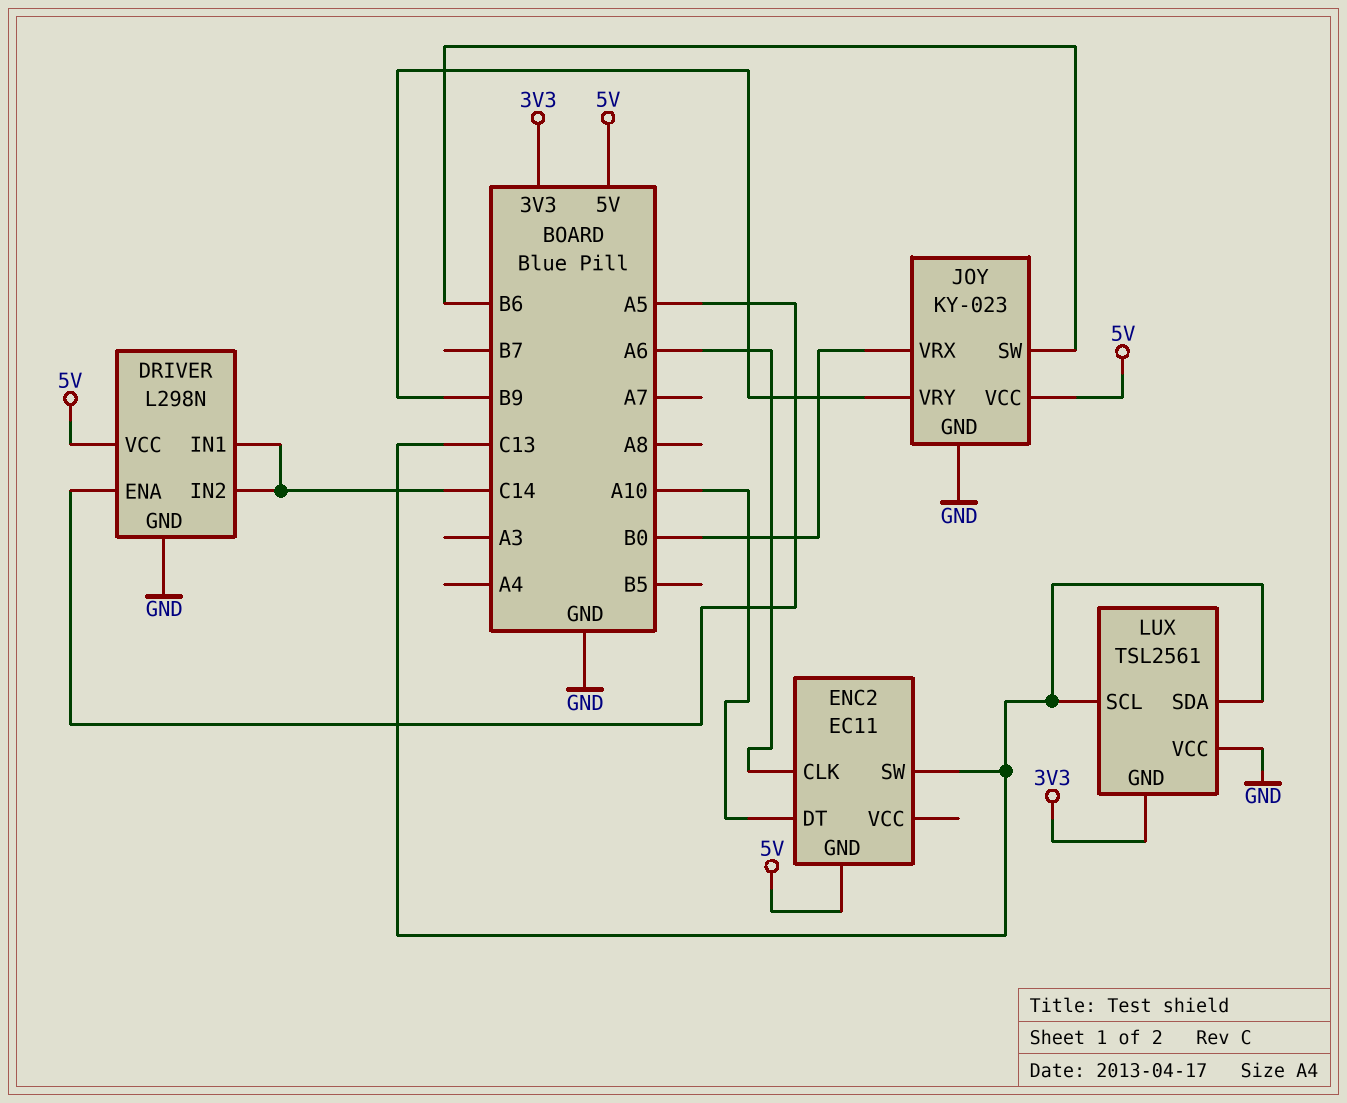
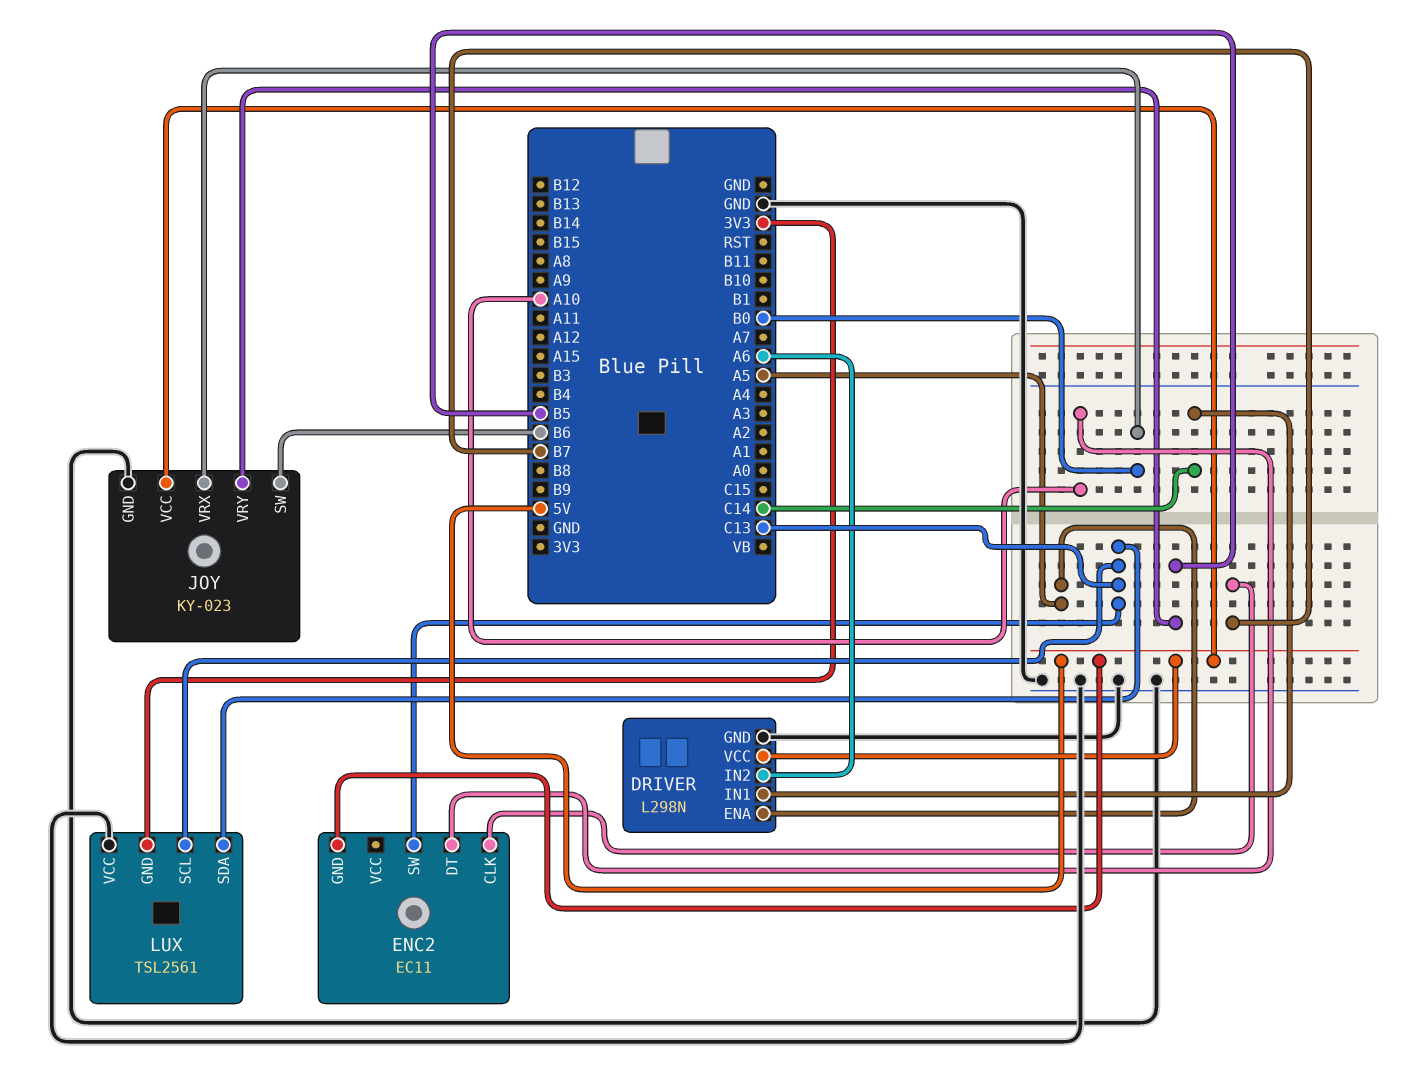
DRIVER pin IN2: C14 -> A6
ENC2 pin CLK: A6 -> B7
JOY pin VRY: B9 -> B5

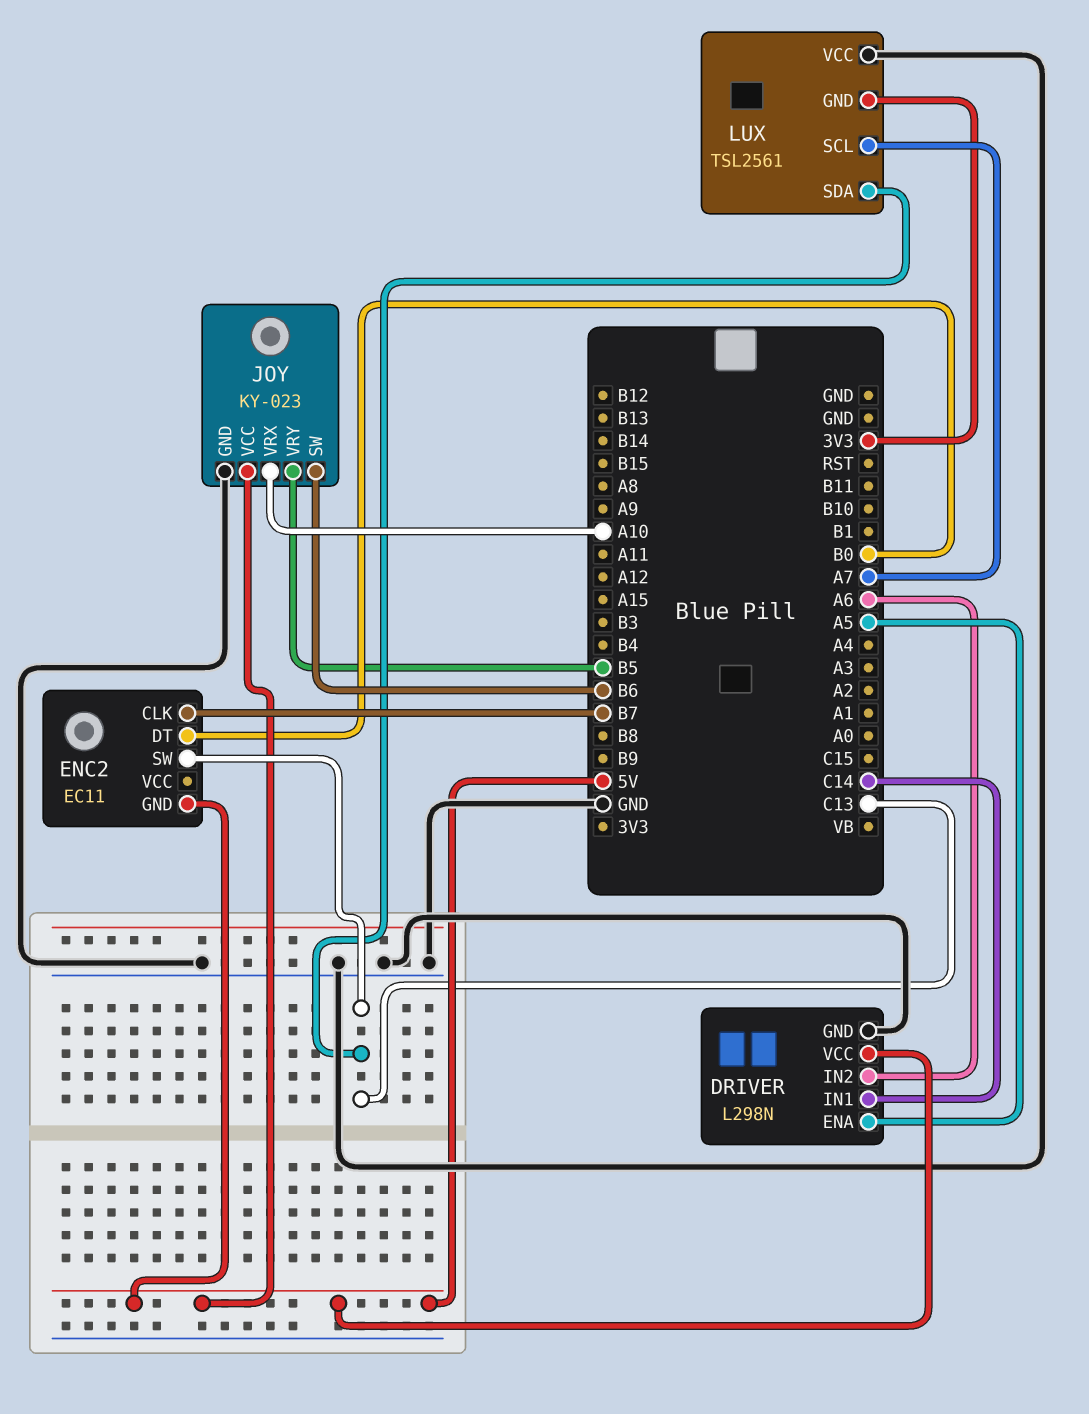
ENC2 pin DT: A10 -> B0
JOY pin VRX: B0 -> A10
LUX pin SCL: C13 -> A7

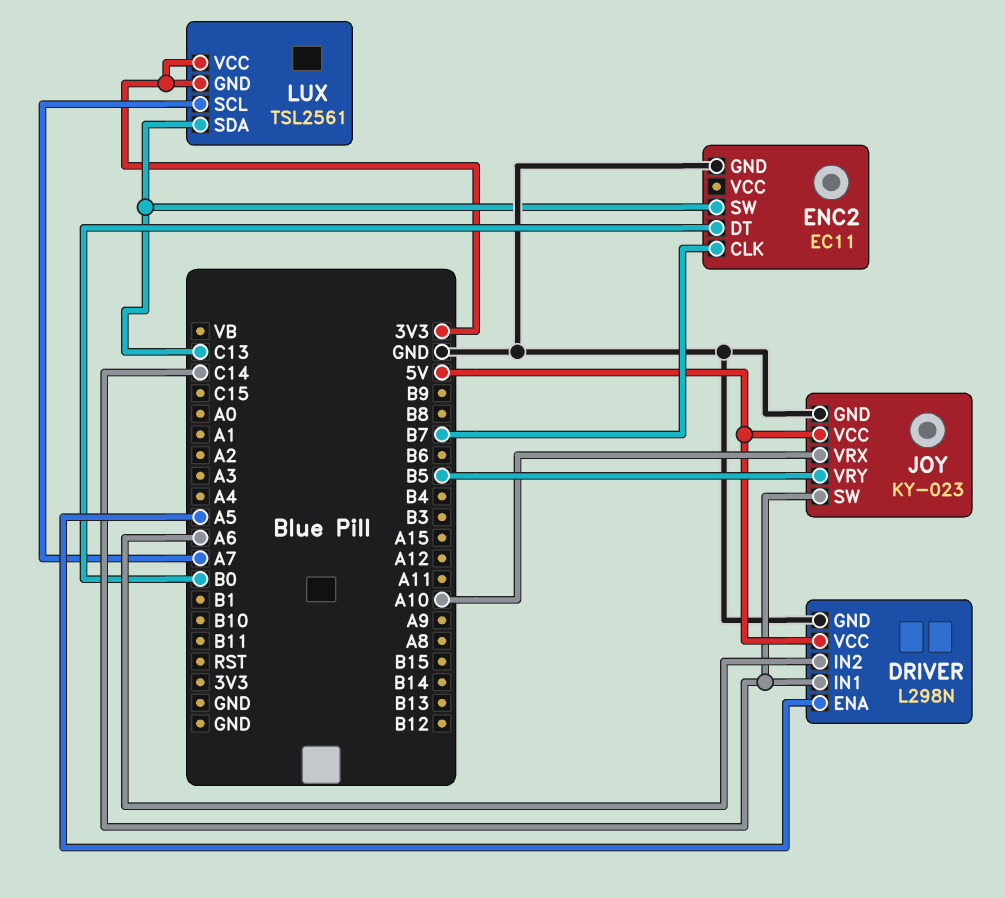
ENC2 pin GND: 5V -> GND
JOY pin SW: B6 -> C14
LUX pin VCC: GND -> 3V3

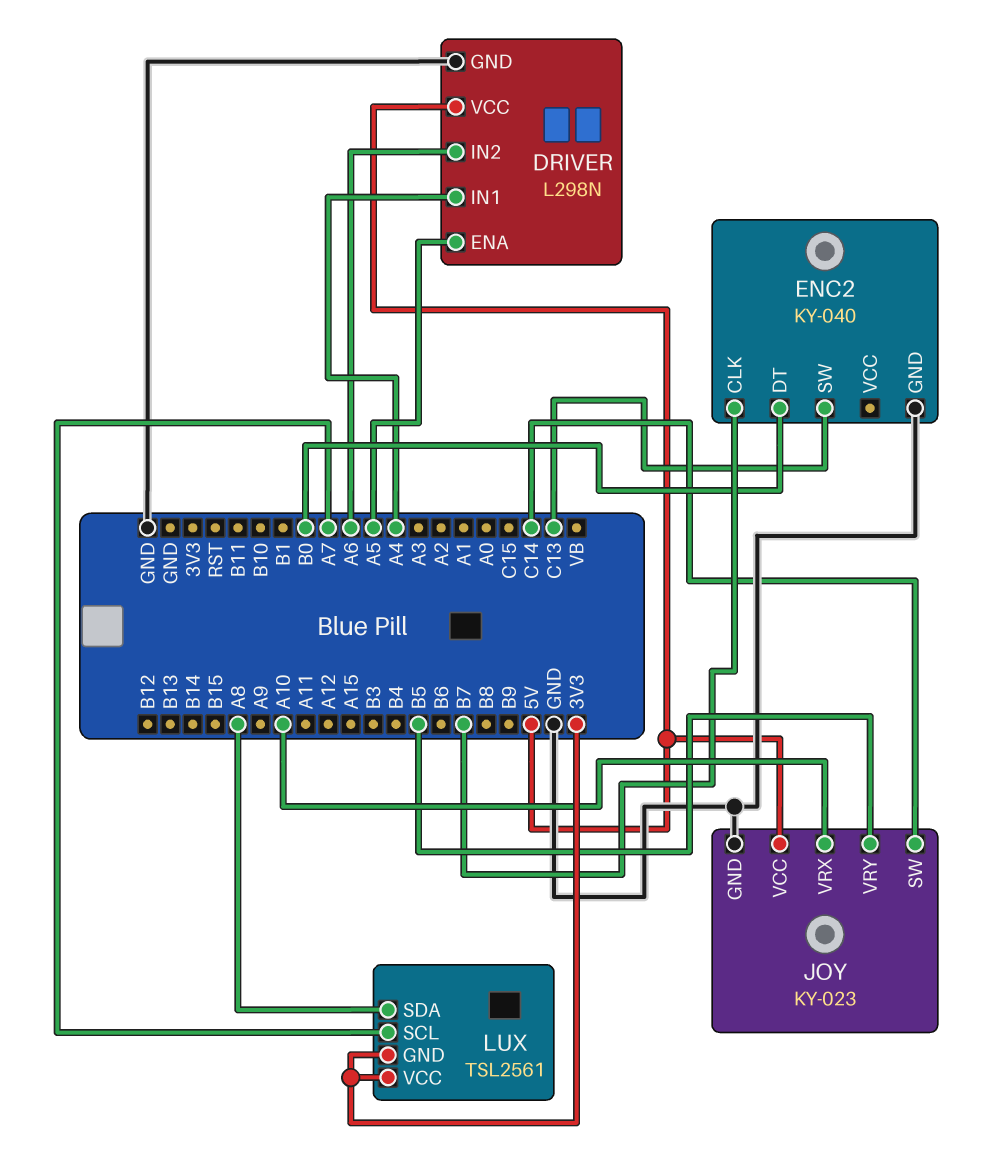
DRIVER pin IN1: C14 -> A4
ENC2: EC11 -> KY-040
LUX pin SDA: C13 -> A8

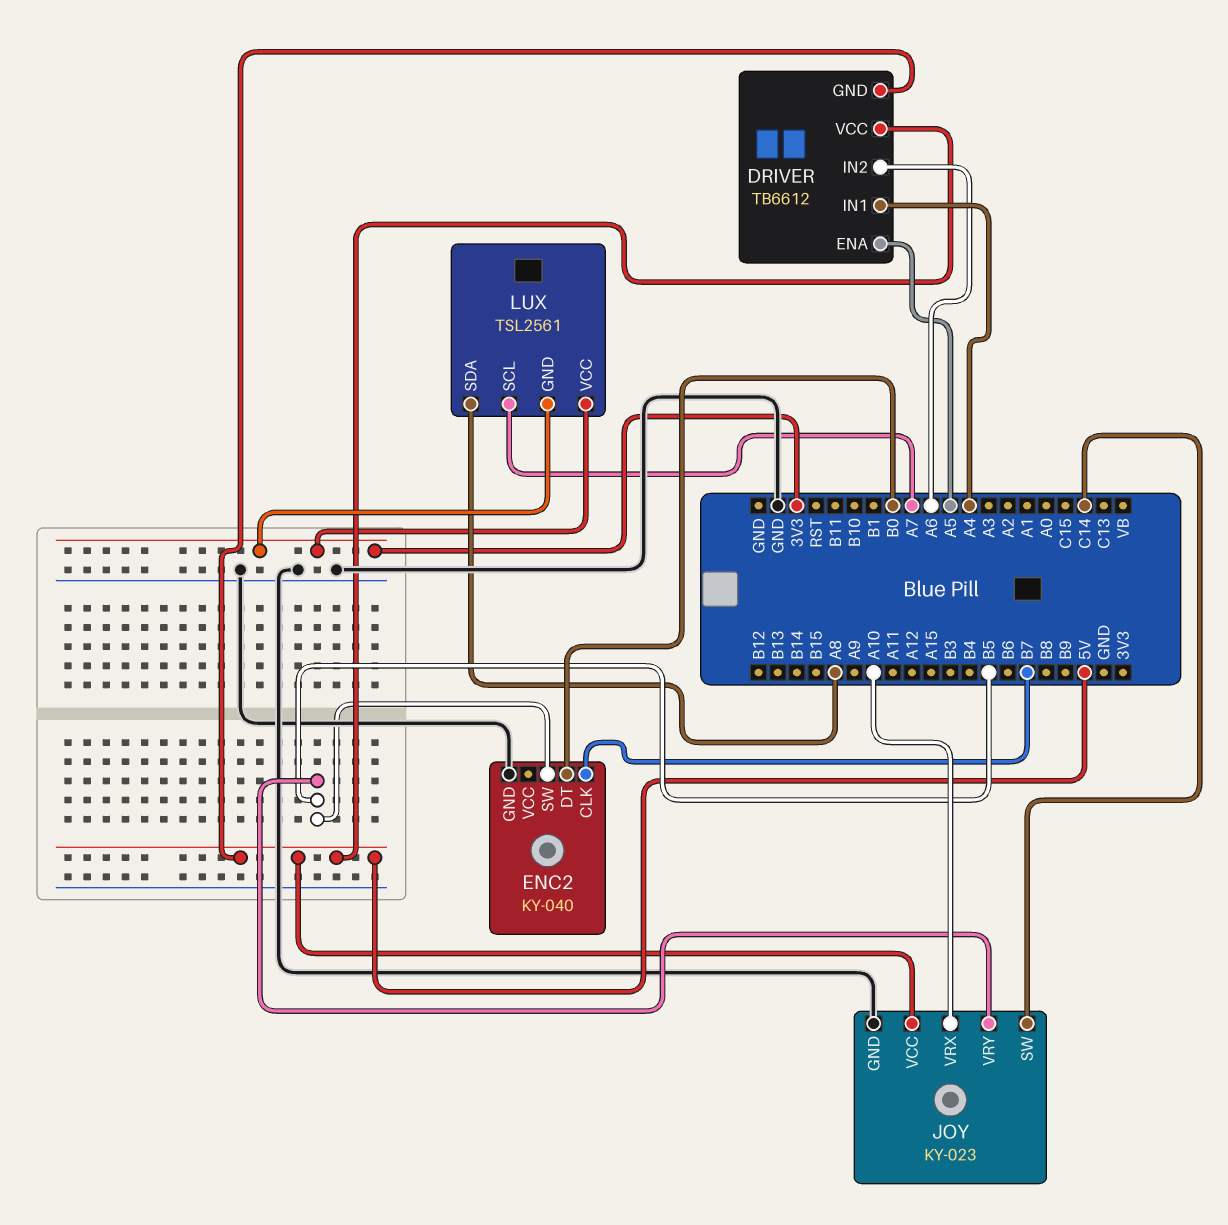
DRIVER: L298N -> TB6612
DRIVER pin GND: GND -> 5V
ENC2 pin SW: C13 -> B5

